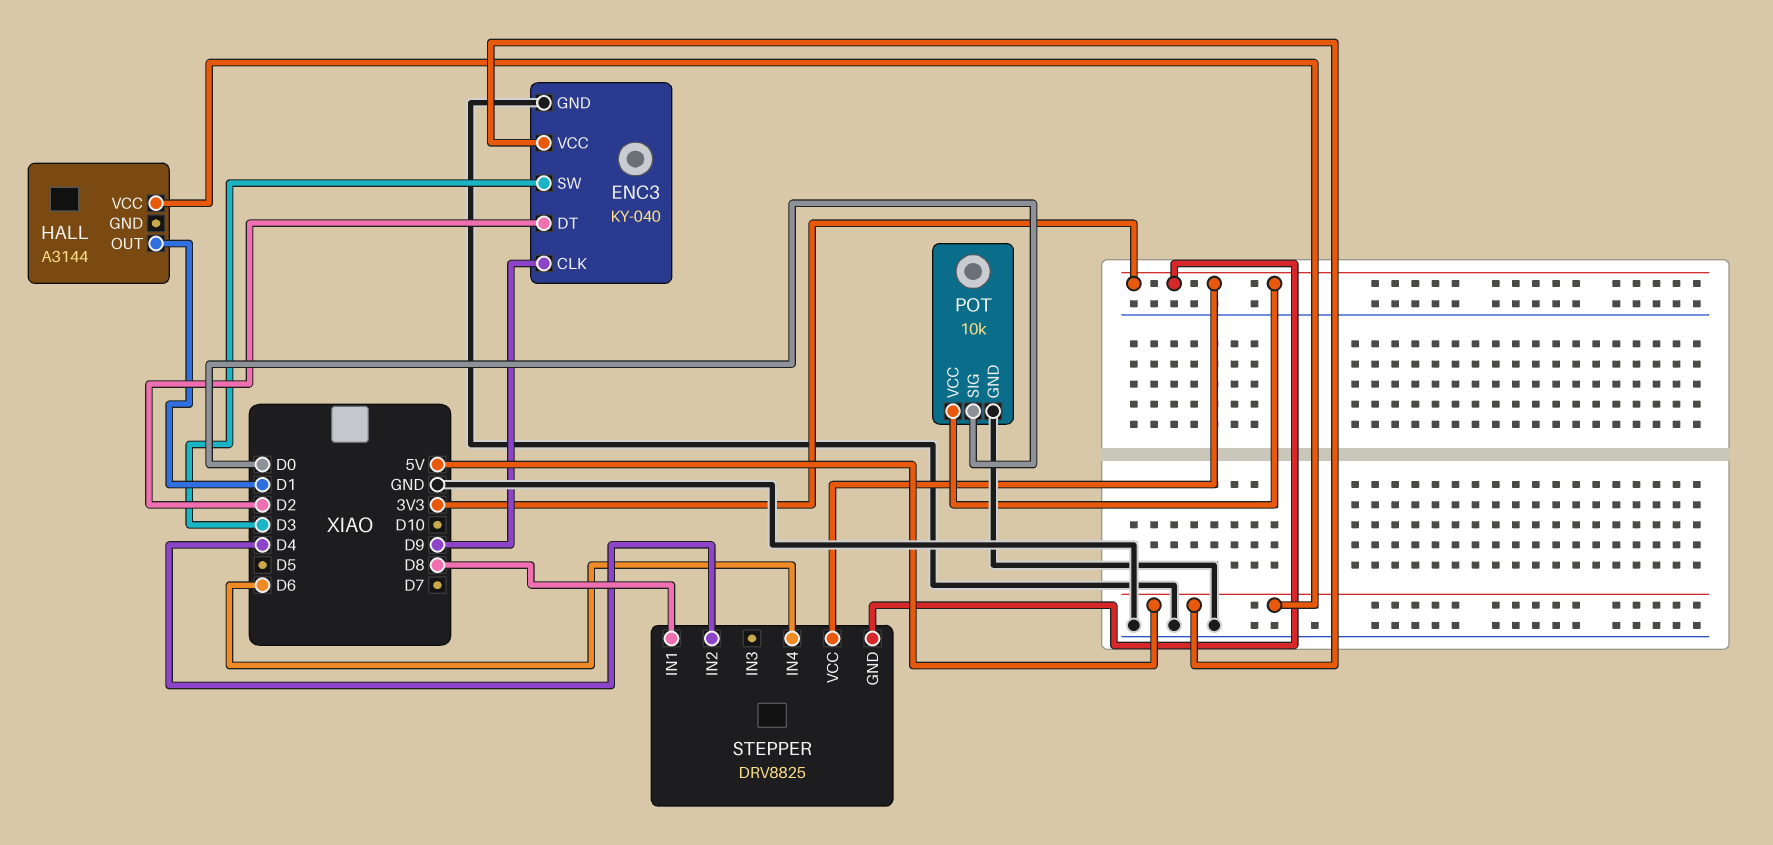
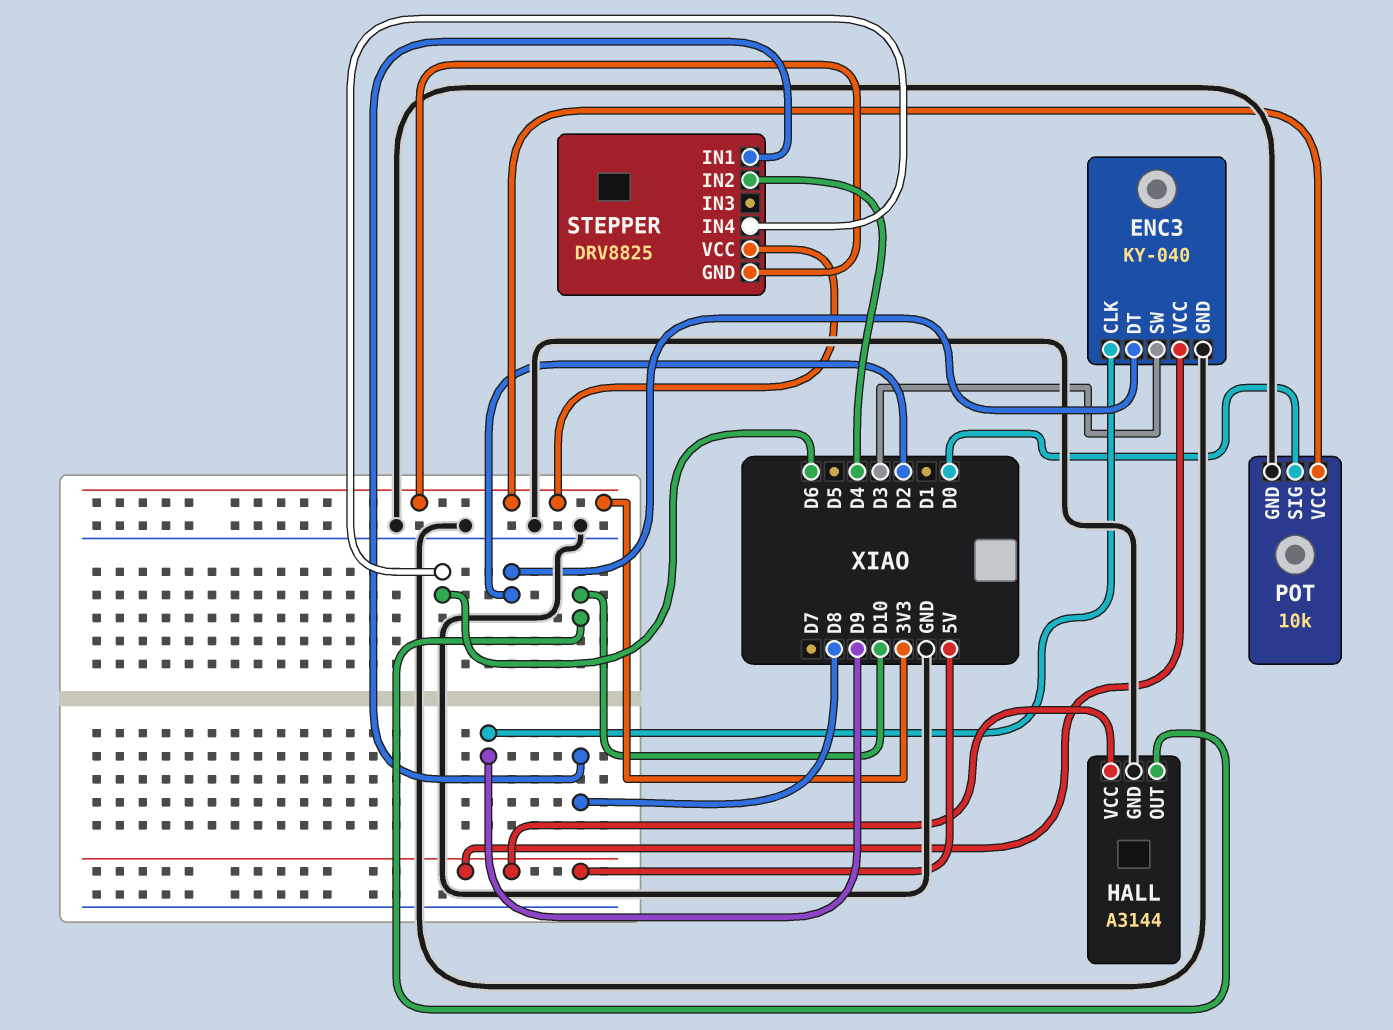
HALL pin GND: none -> GND
HALL pin OUT: D1 -> D10

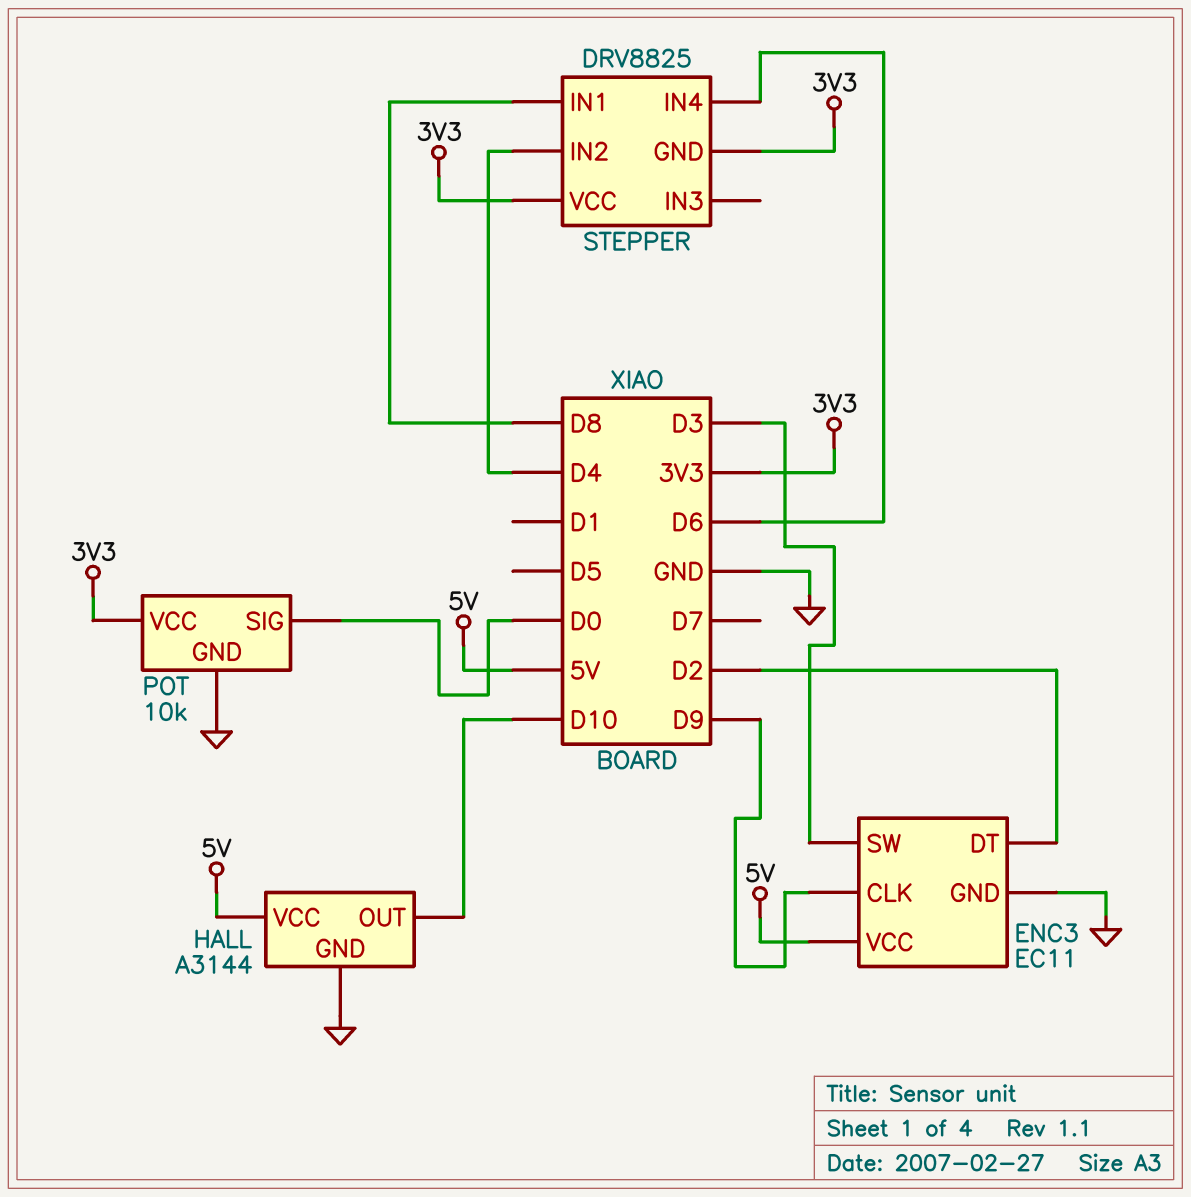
ENC3: KY-040 -> EC11

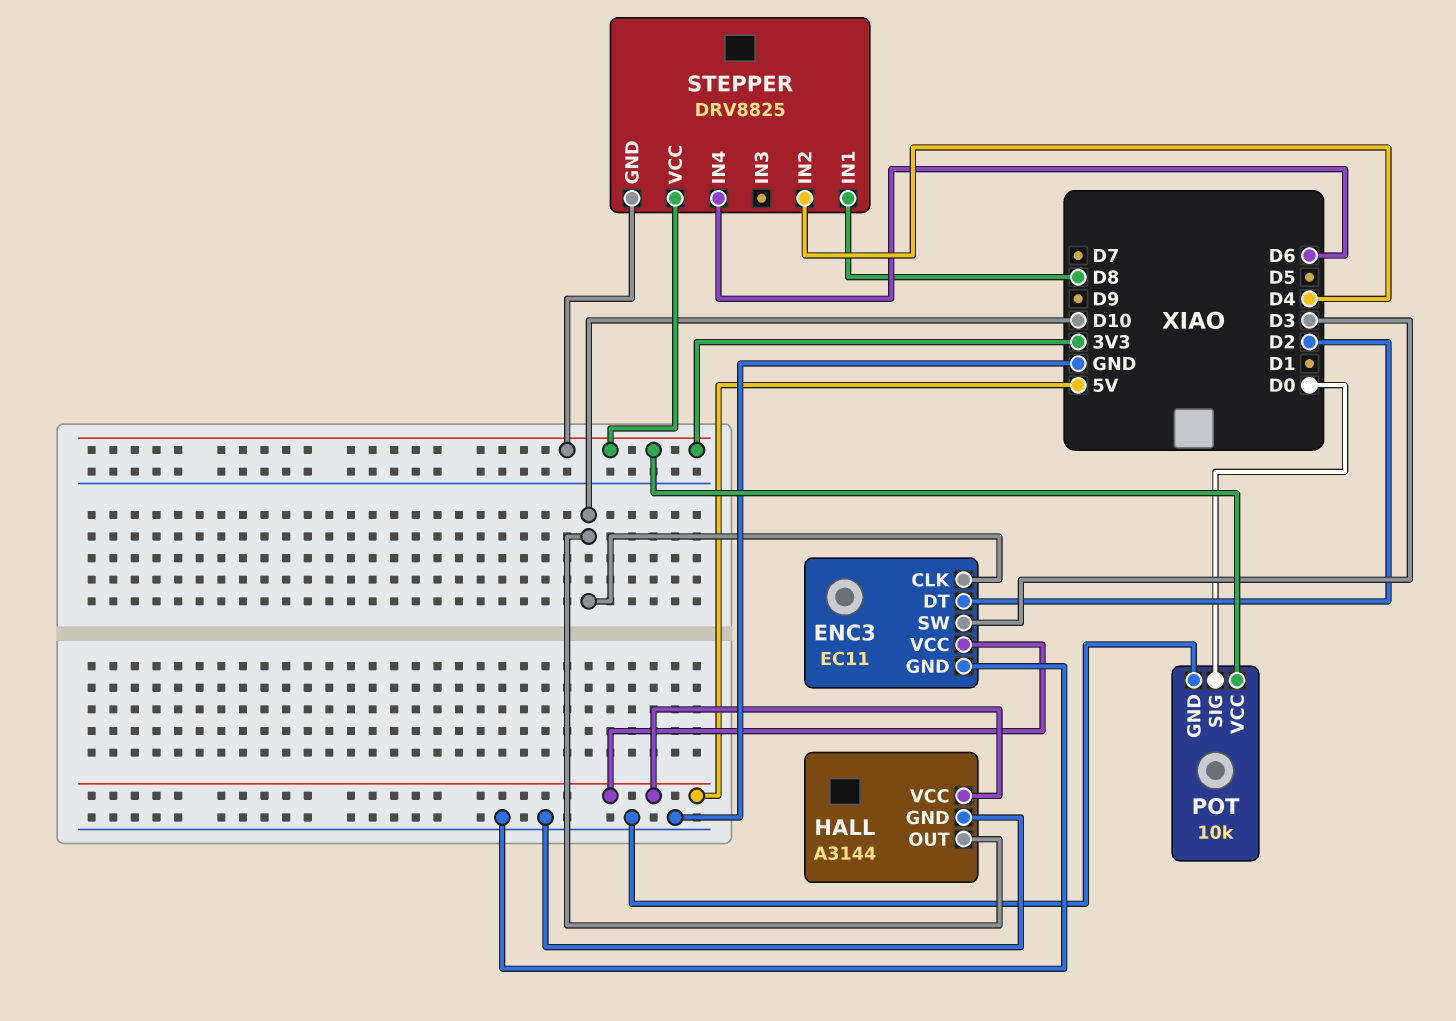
ENC3 pin CLK: D9 -> D10

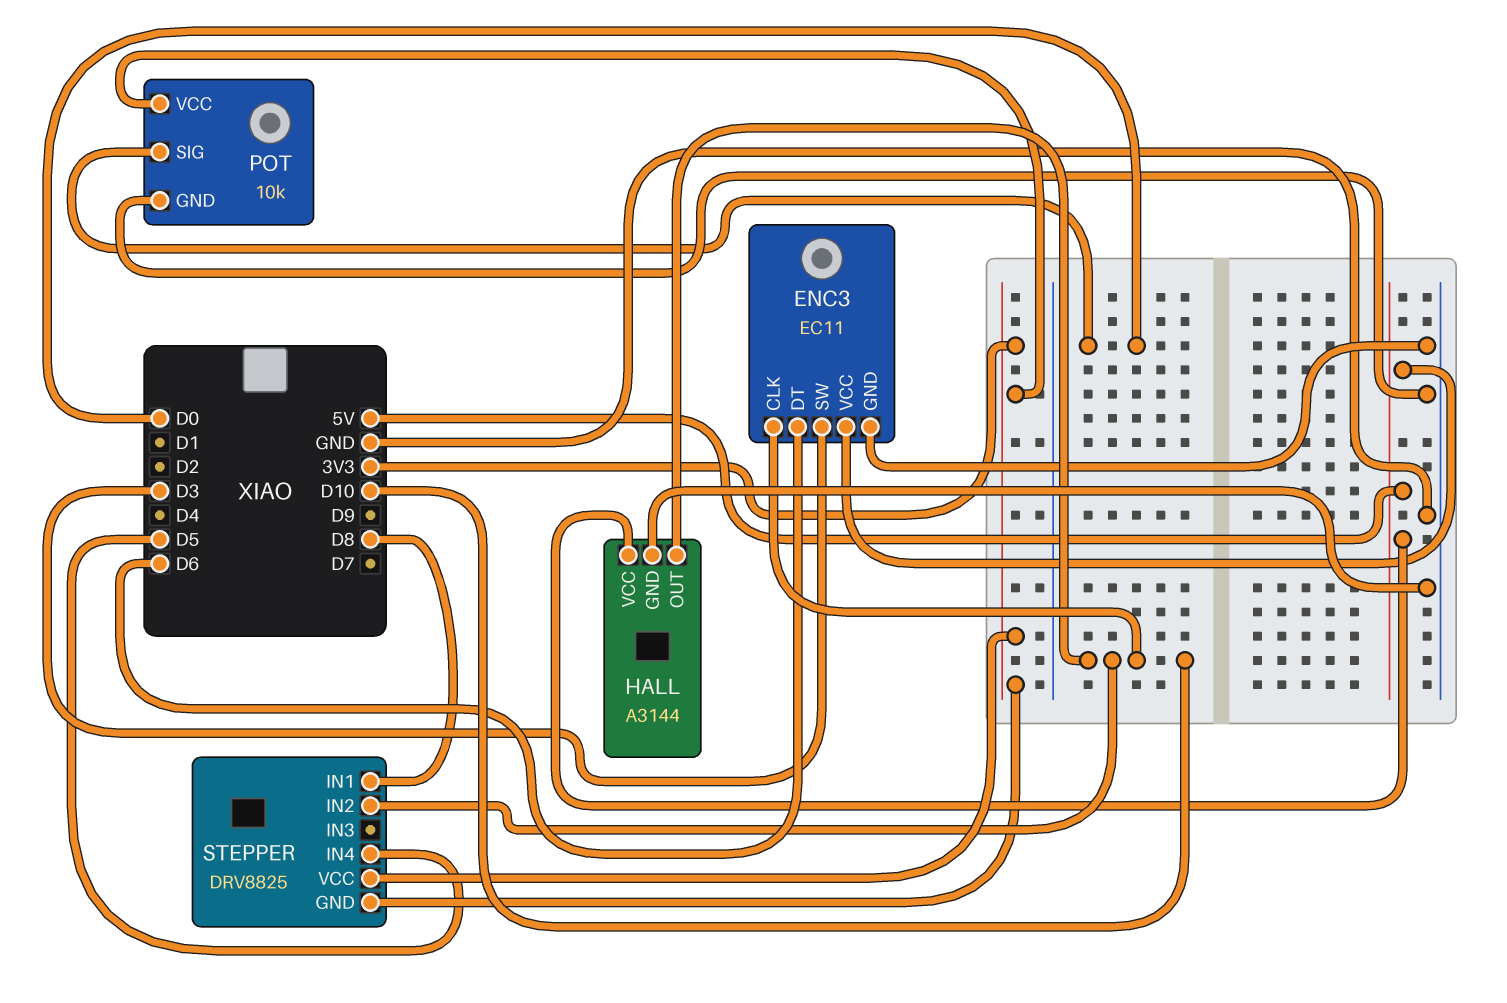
ENC3 pin DT: D2 -> D6
STEPPER pin IN2: D4 -> D10
STEPPER pin IN4: D6 -> D5

